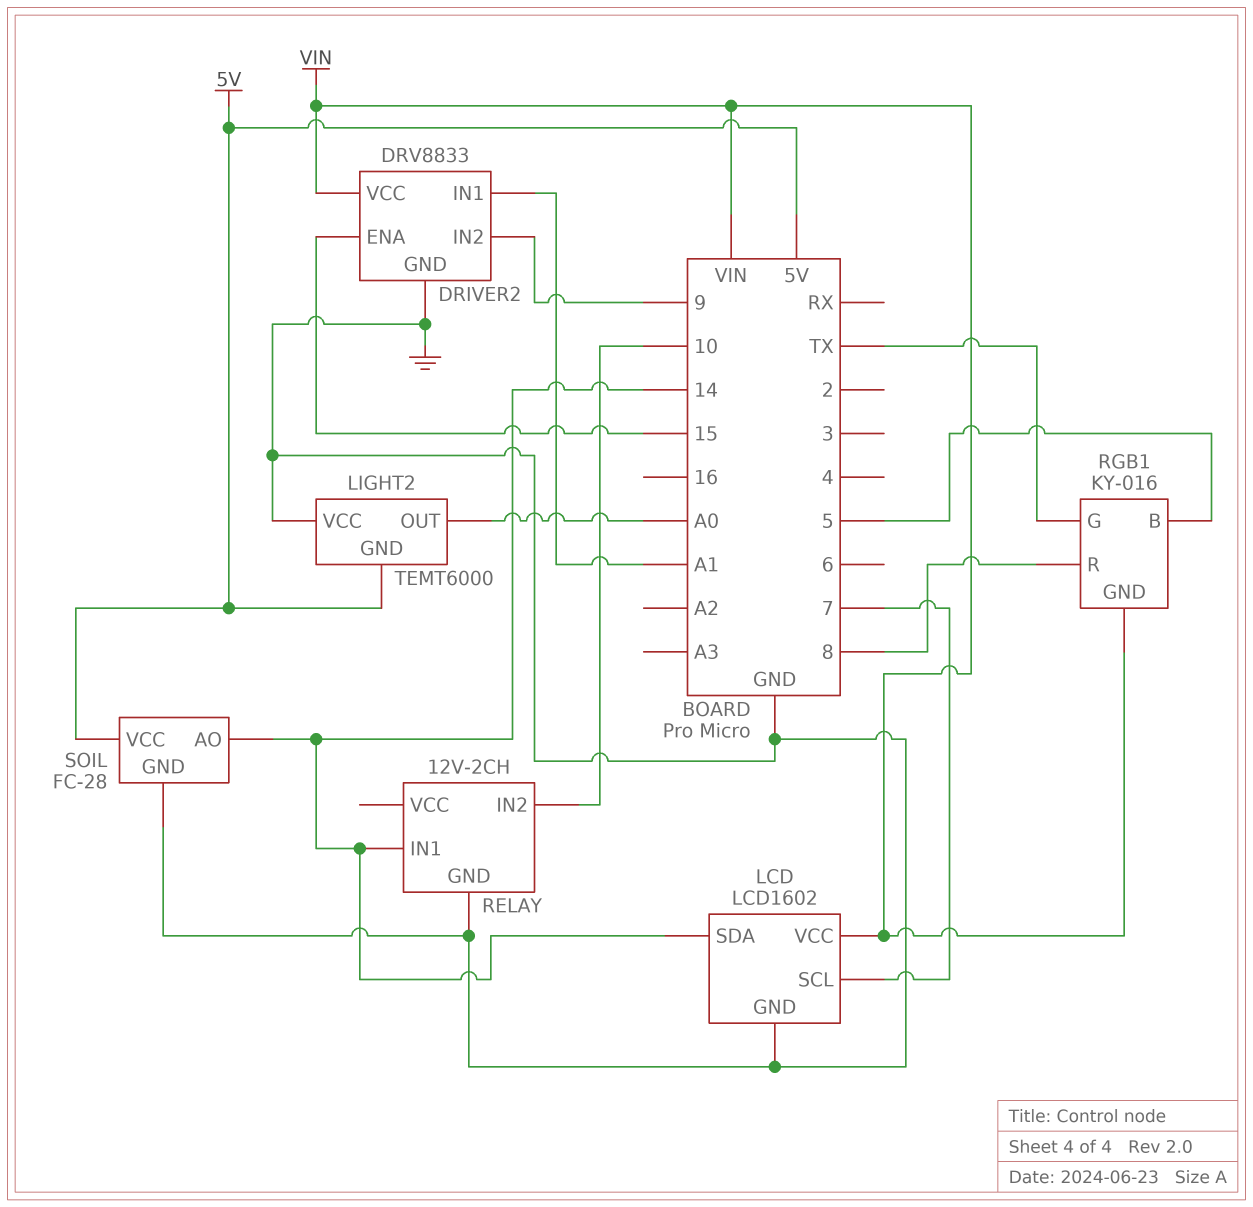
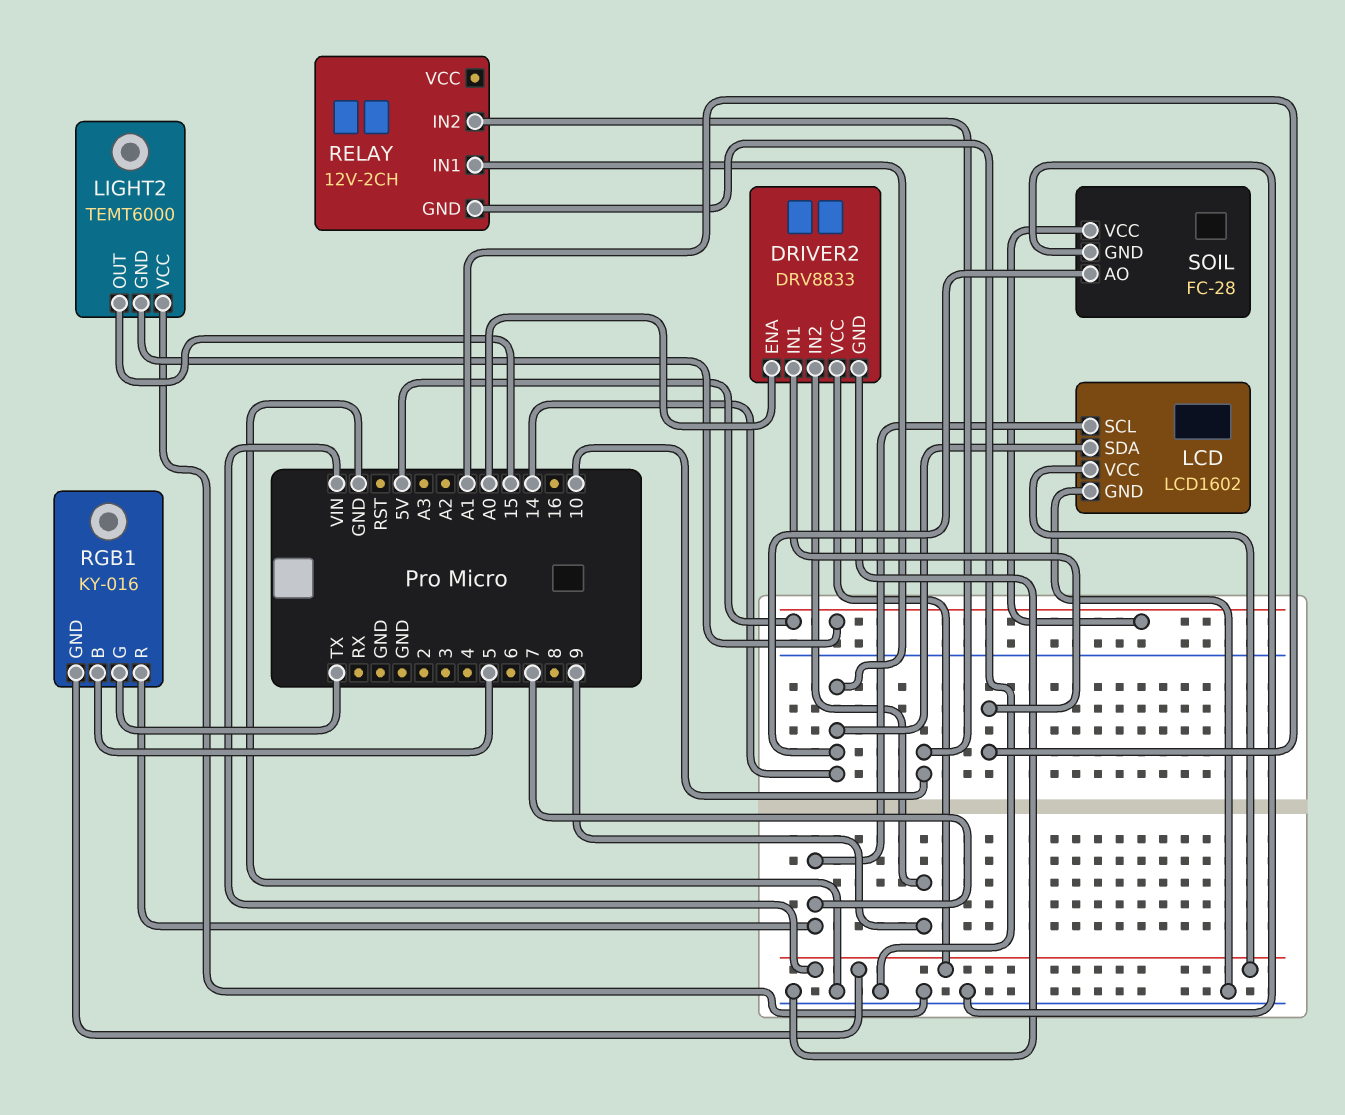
DRIVER2 pin ENA: 15 -> A0
LIGHT2 pin OUT: A0 -> 15
RGB1 pin R: 8 -> 7

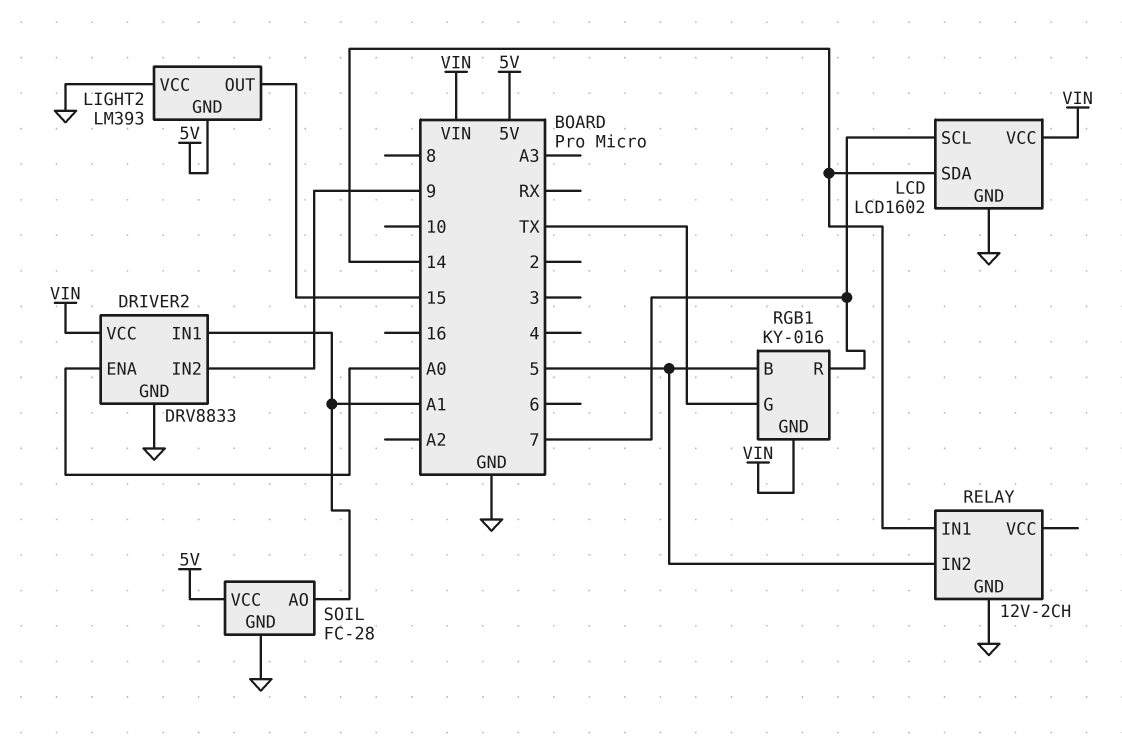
LIGHT2: TEMT6000 -> LM393
RELAY pin IN2: 10 -> 5
SOIL pin AO: 14 -> A1

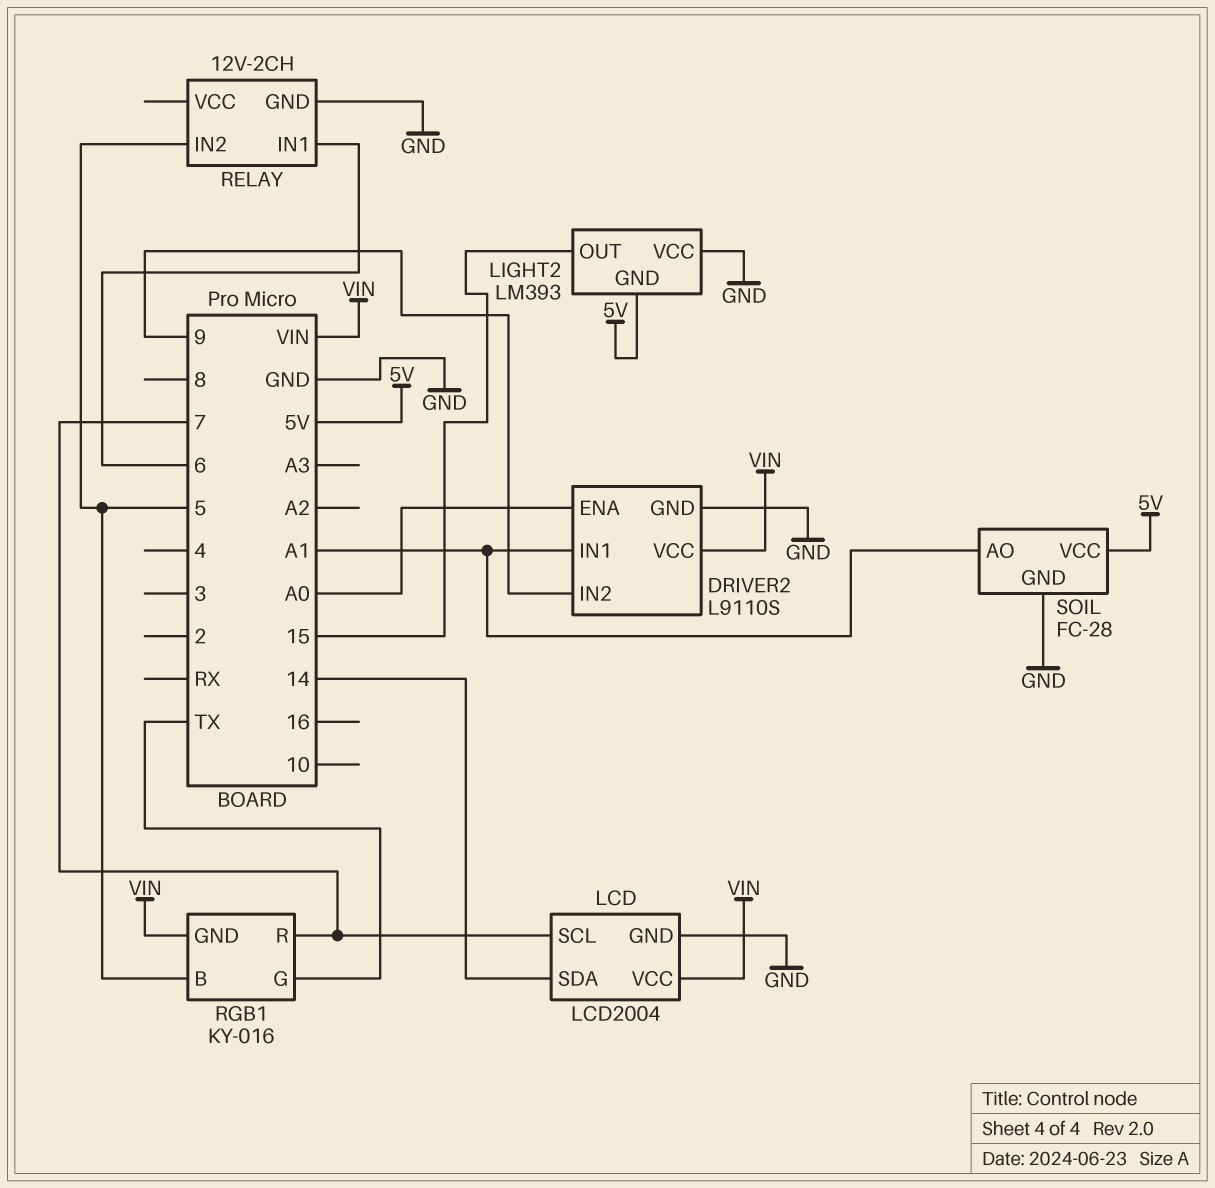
DRIVER2: DRV8833 -> L9110S
LCD: LCD1602 -> LCD2004
RELAY pin IN1: 14 -> 6

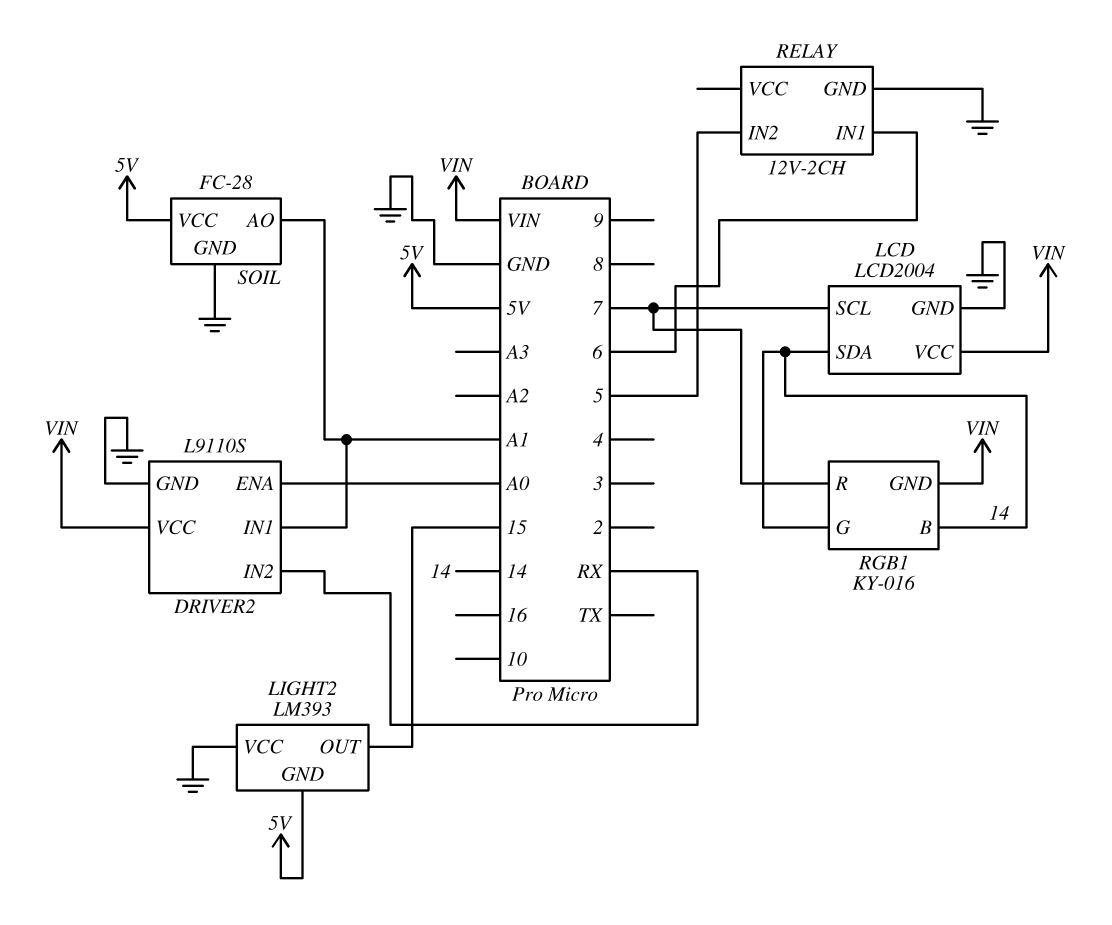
DRIVER2 pin IN2: 9 -> RX
RGB1 pin B: 5 -> 14
RGB1 pin G: TX -> 14

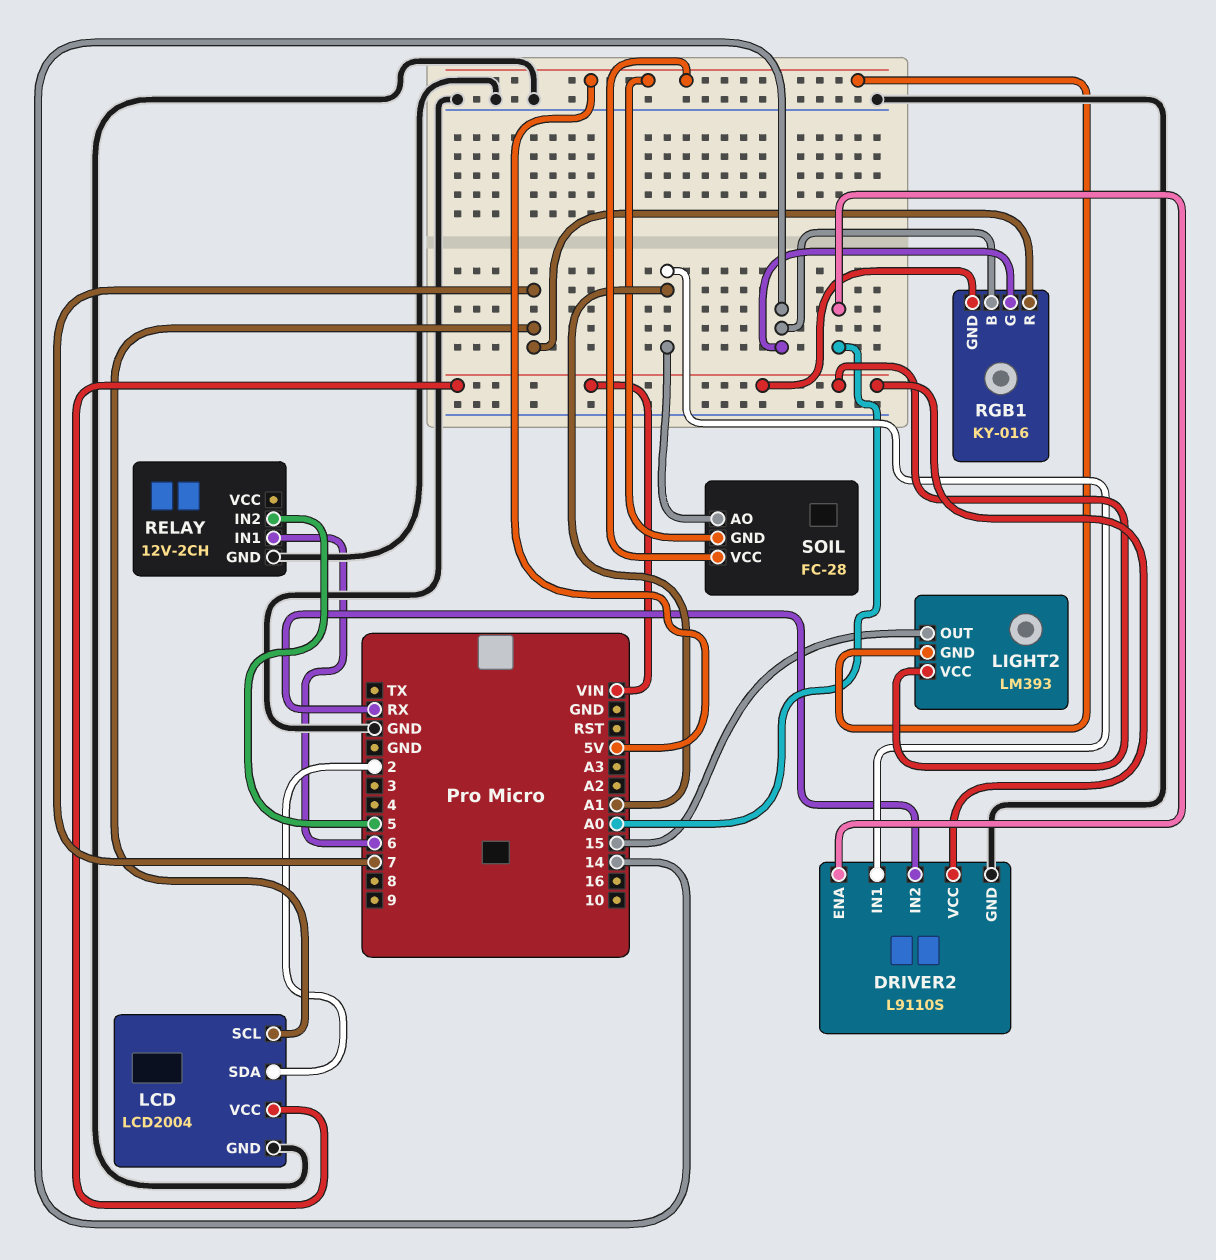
LCD pin SDA: 14 -> 2
LIGHT2 pin VCC: GND -> VIN
SOIL pin GND: GND -> 5V

